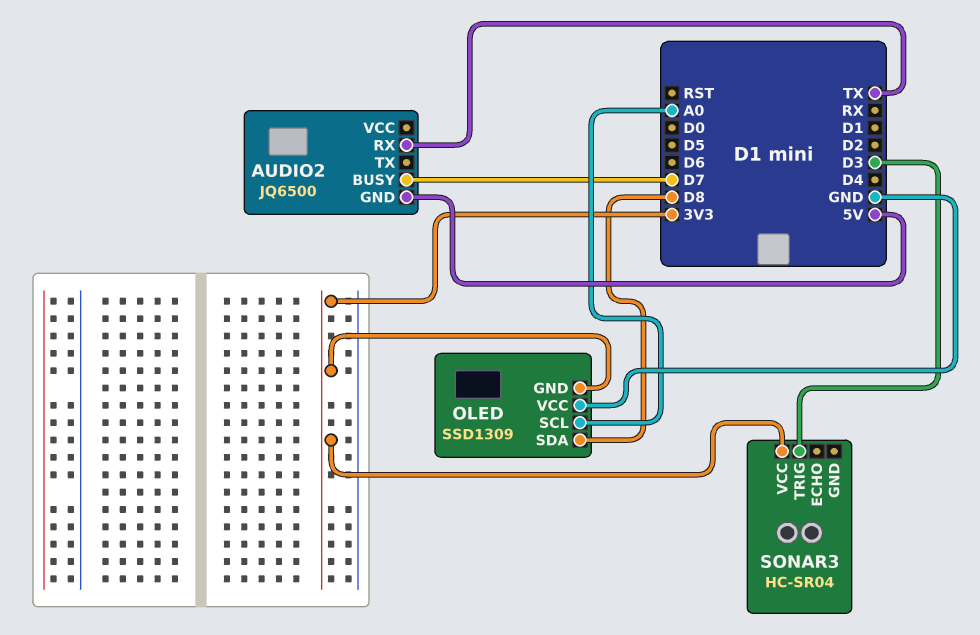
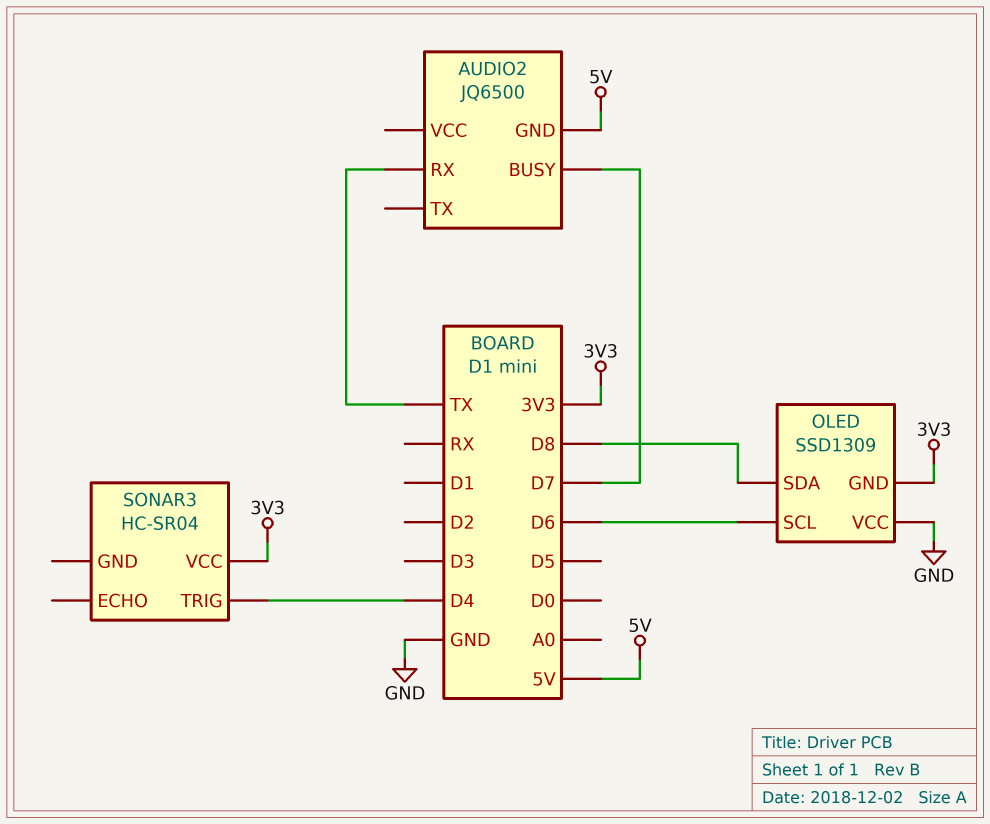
OLED pin SCL: A0 -> D6
SONAR3 pin TRIG: D3 -> D4

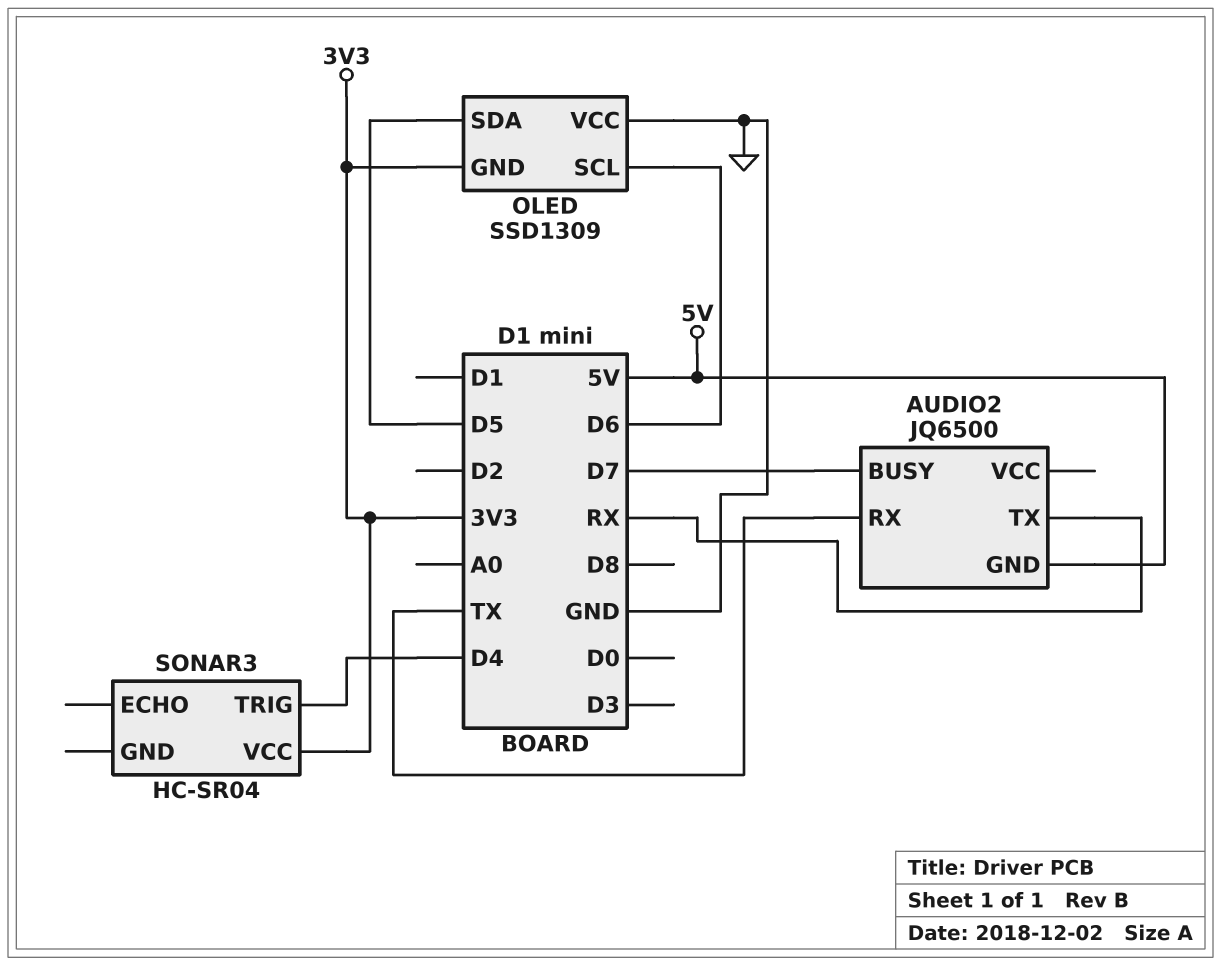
AUDIO2 pin TX: none -> RX
OLED pin SDA: D8 -> D5

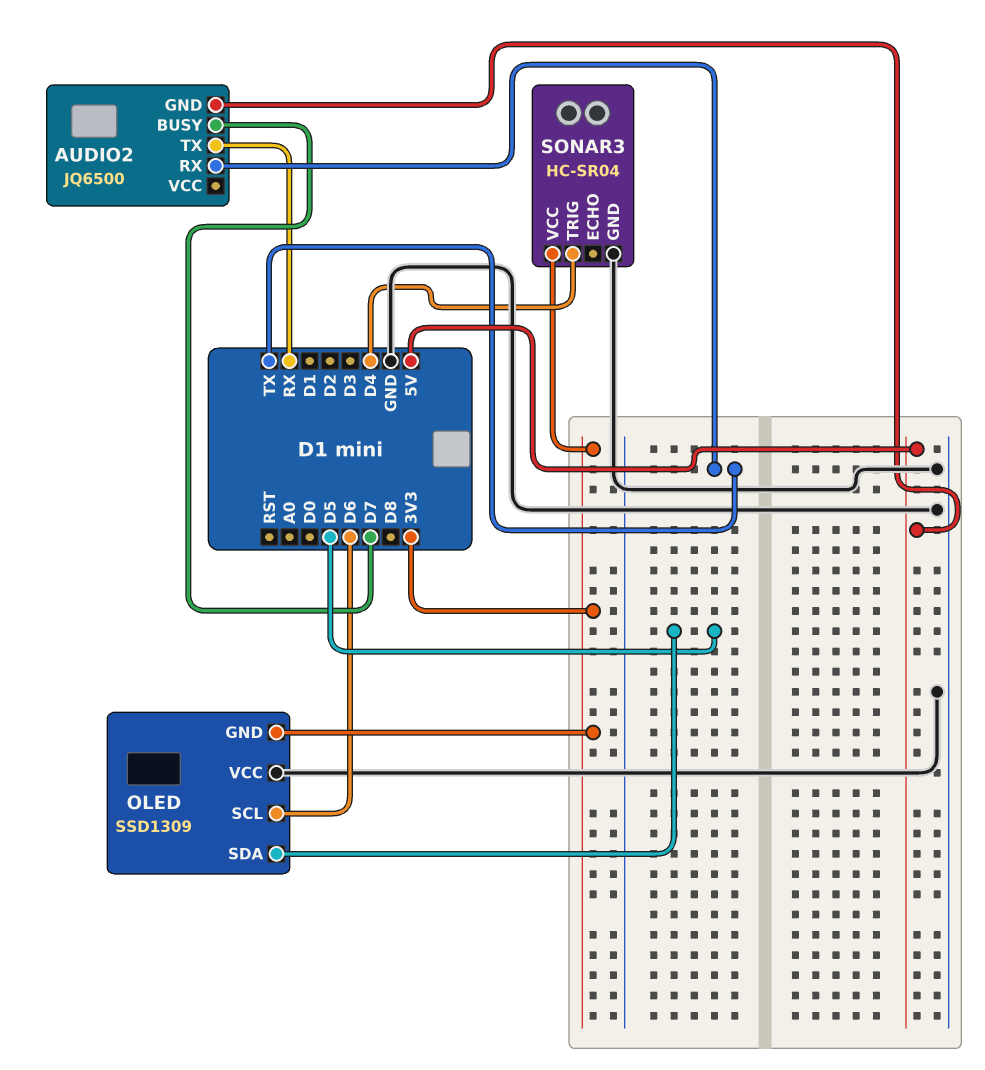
SONAR3 pin GND: none -> GND

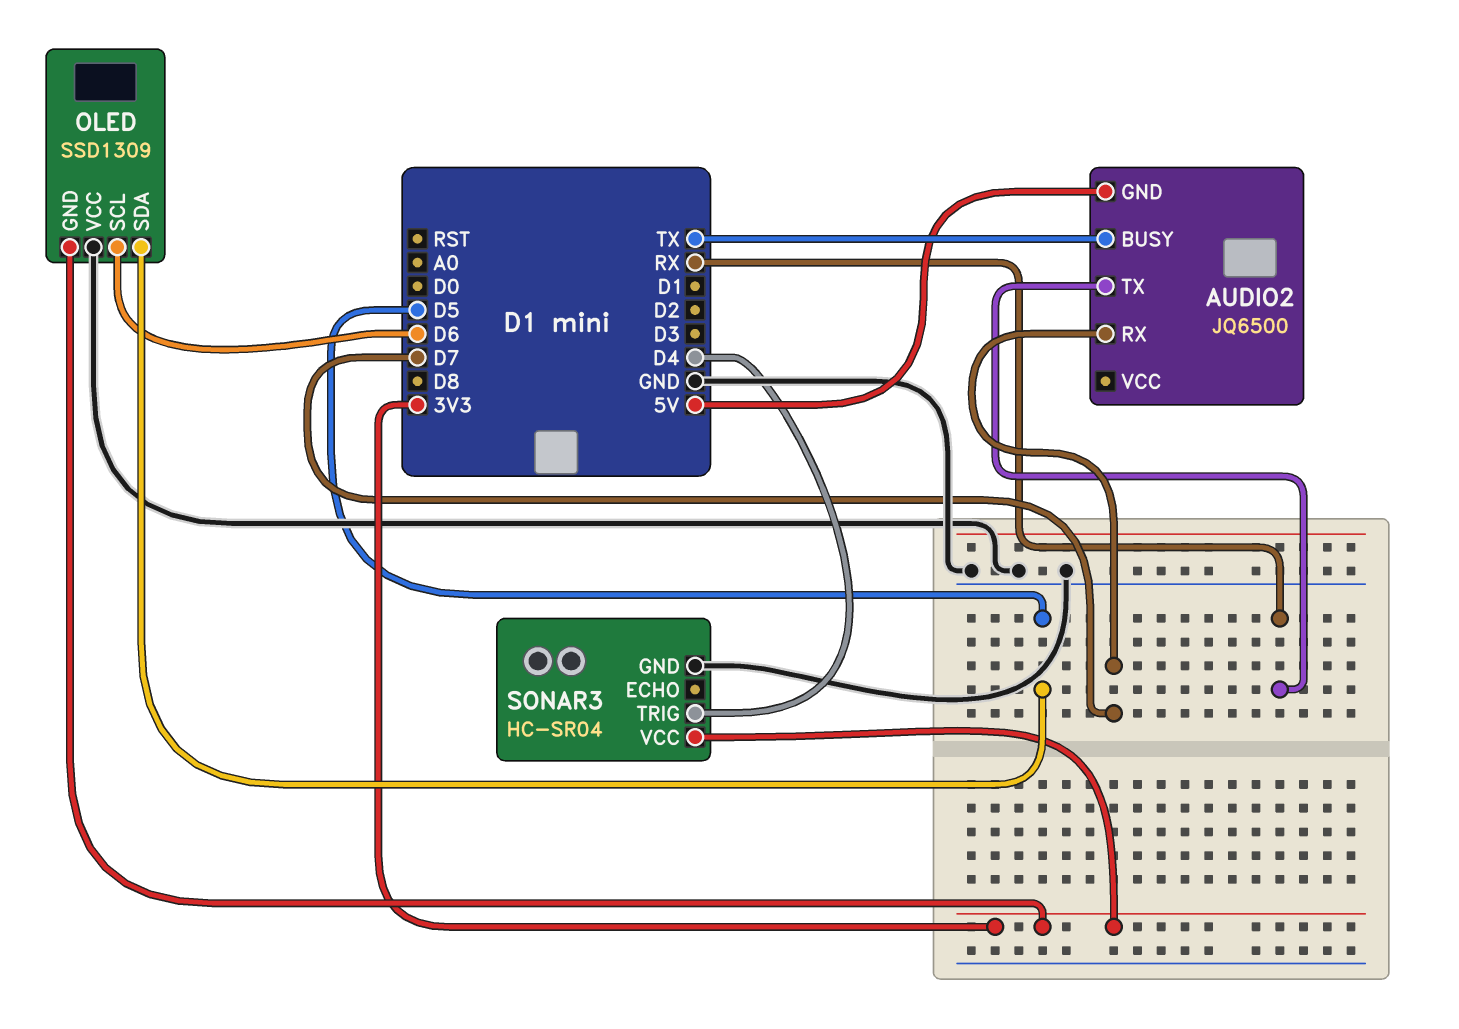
AUDIO2 pin BUSY: D7 -> TX
AUDIO2 pin RX: TX -> D7

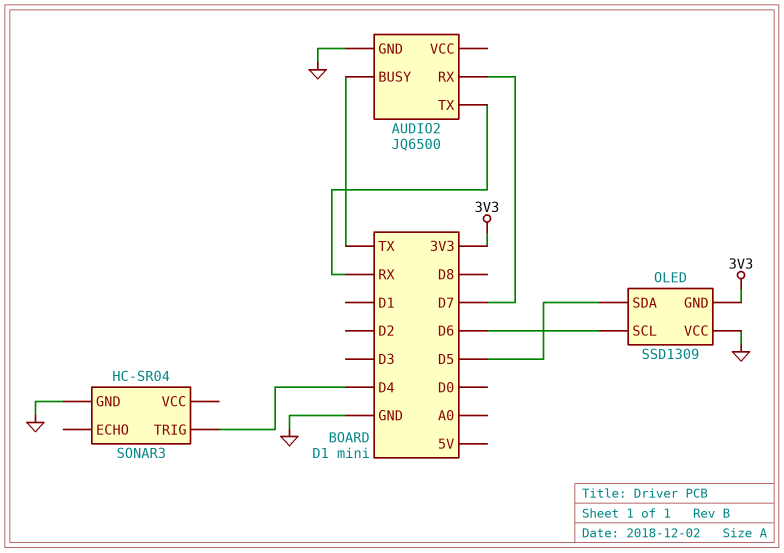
AUDIO2 pin GND: 5V -> GND
SONAR3 pin VCC: 3V3 -> none

